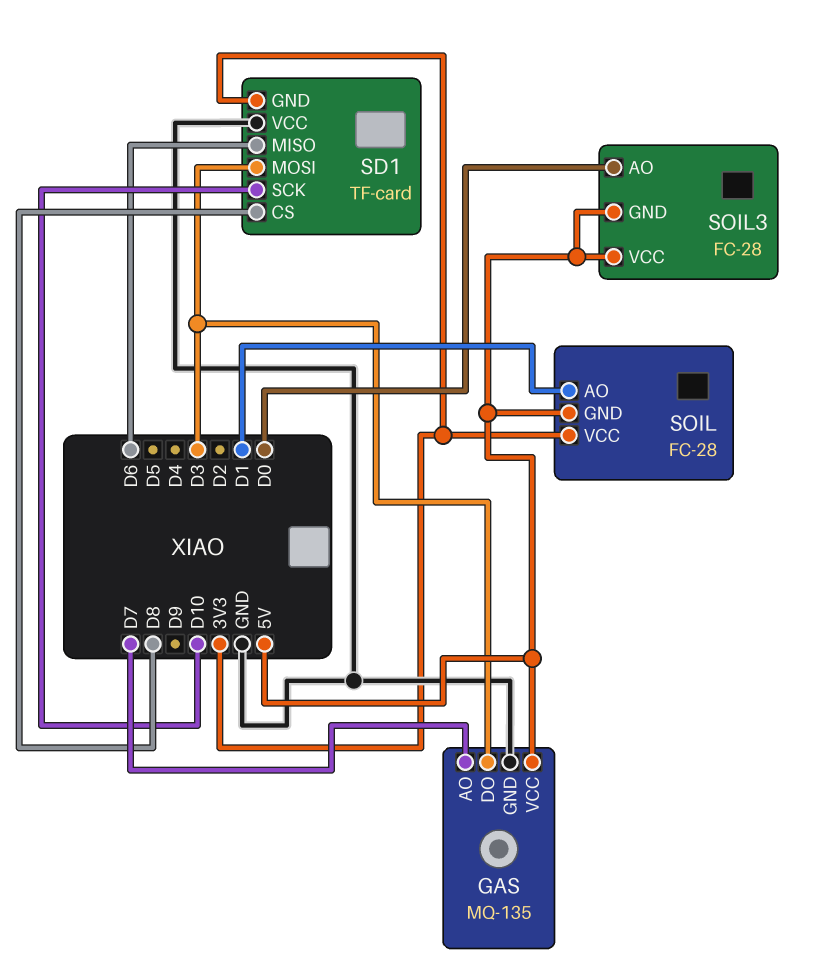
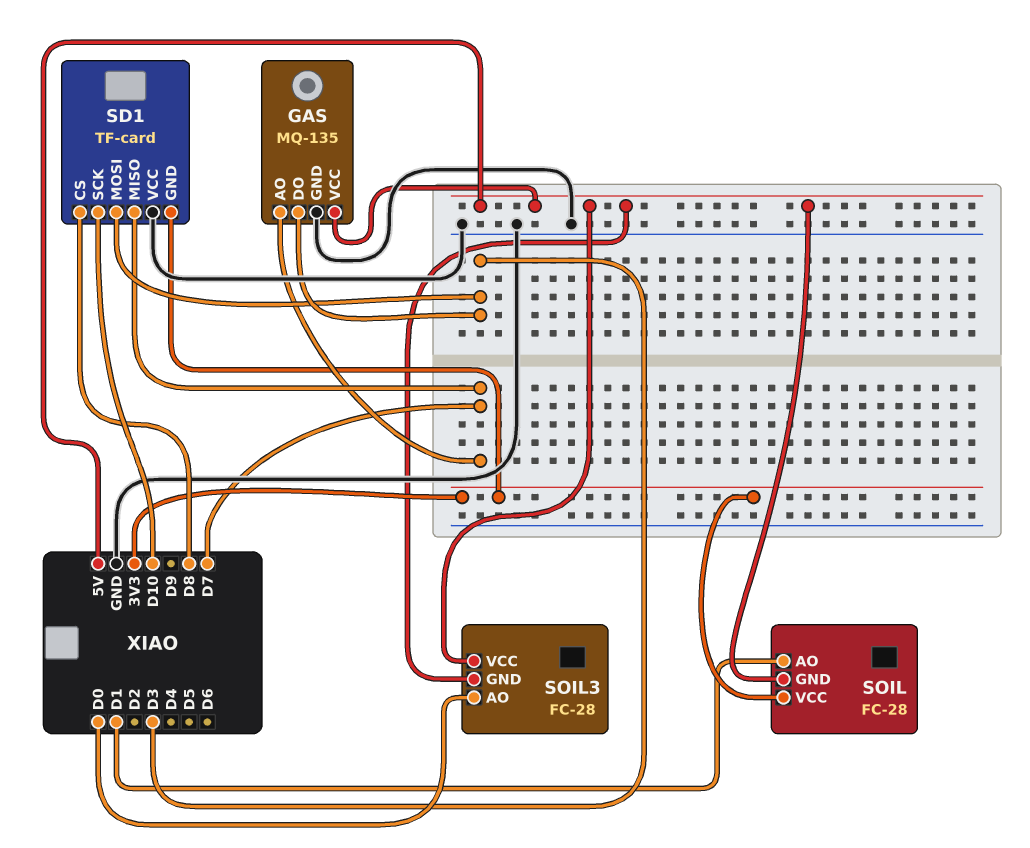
SD1 pin MISO: D6 -> D7

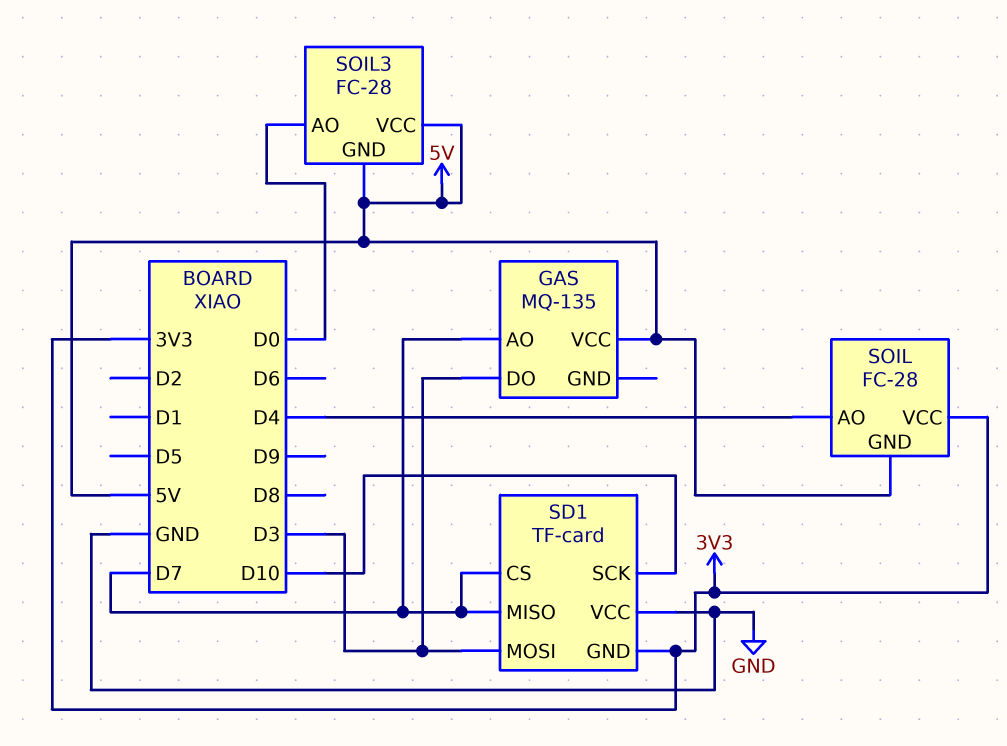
GAS pin GND: GND -> none
SD1 pin CS: D8 -> D7
SOIL pin AO: D1 -> D4

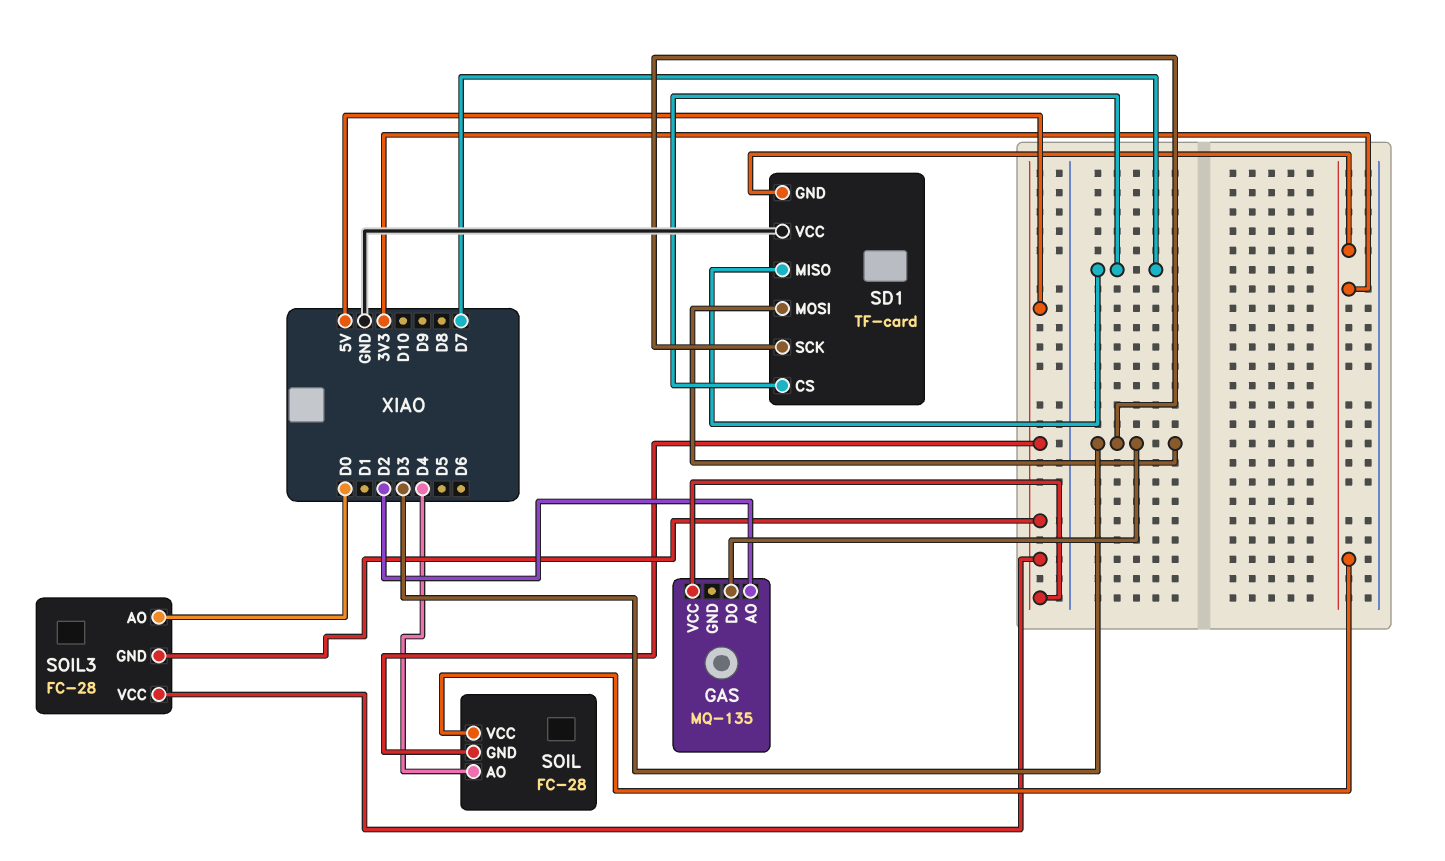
GAS pin AO: D7 -> D2
SD1 pin SCK: D10 -> D3

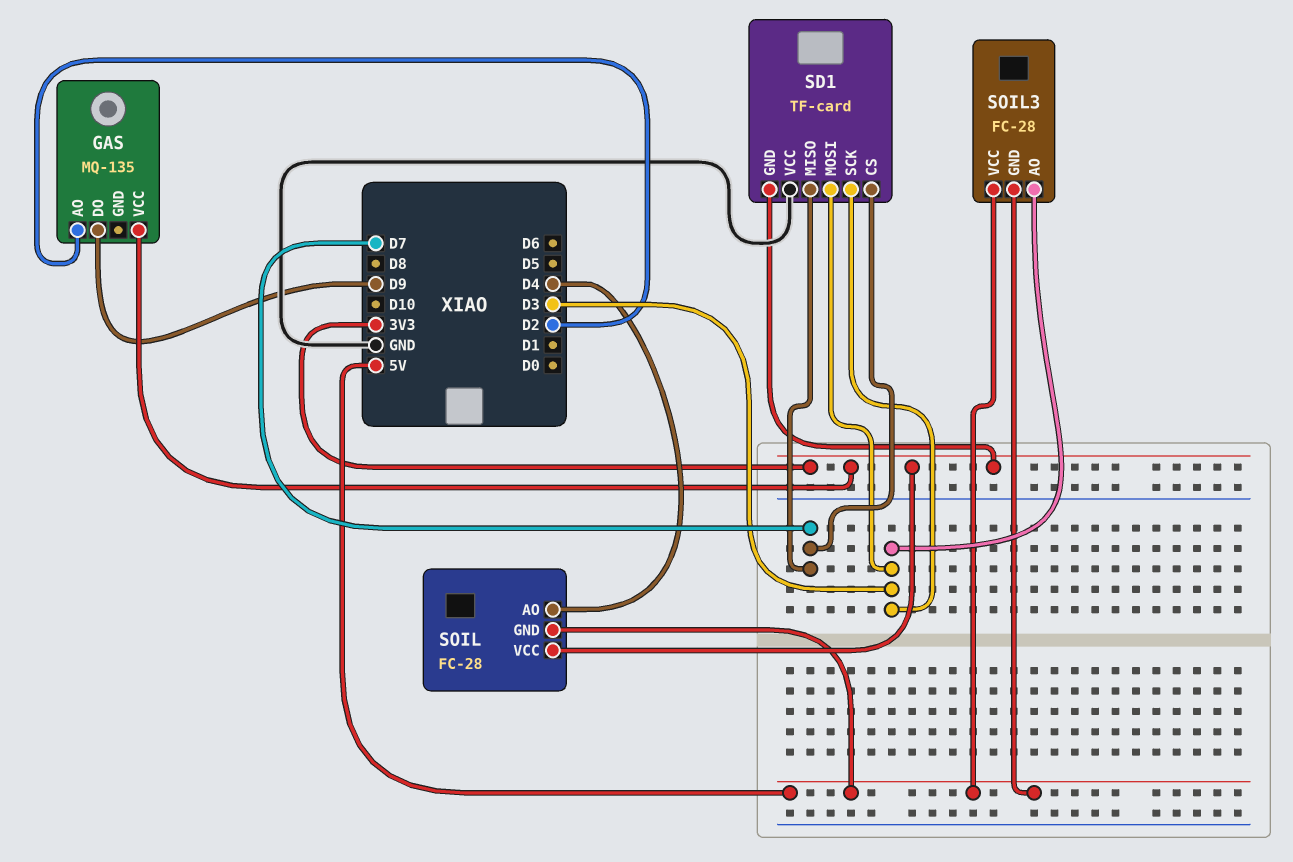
GAS pin DO: D3 -> D9
GAS pin VCC: 5V -> 3V3
SOIL3 pin AO: D0 -> D3

